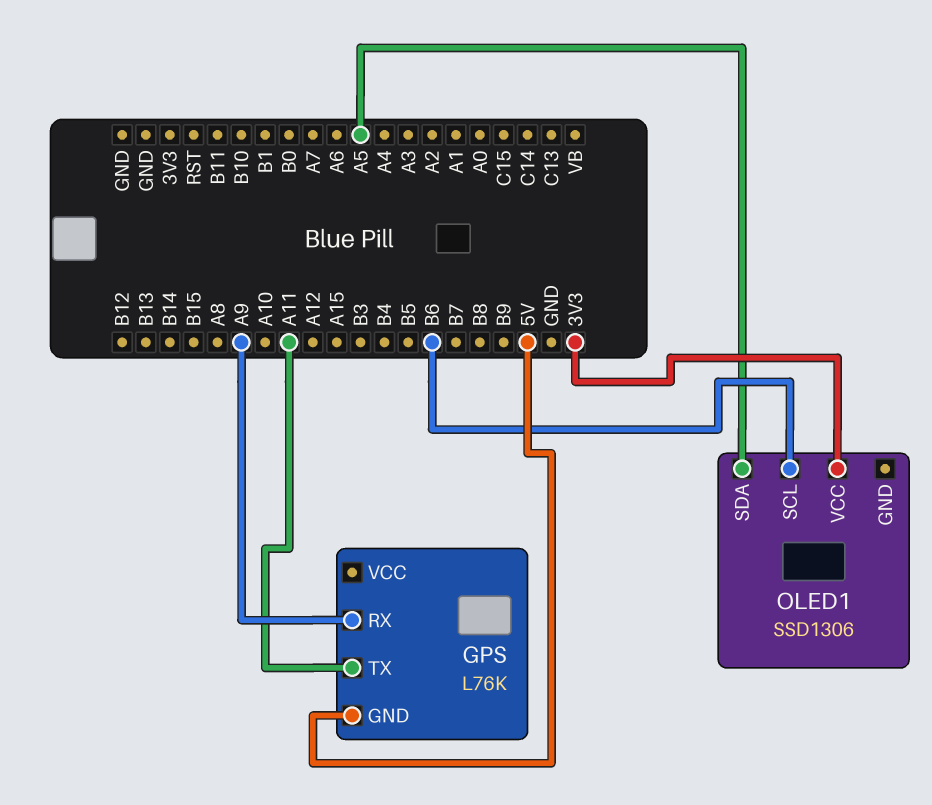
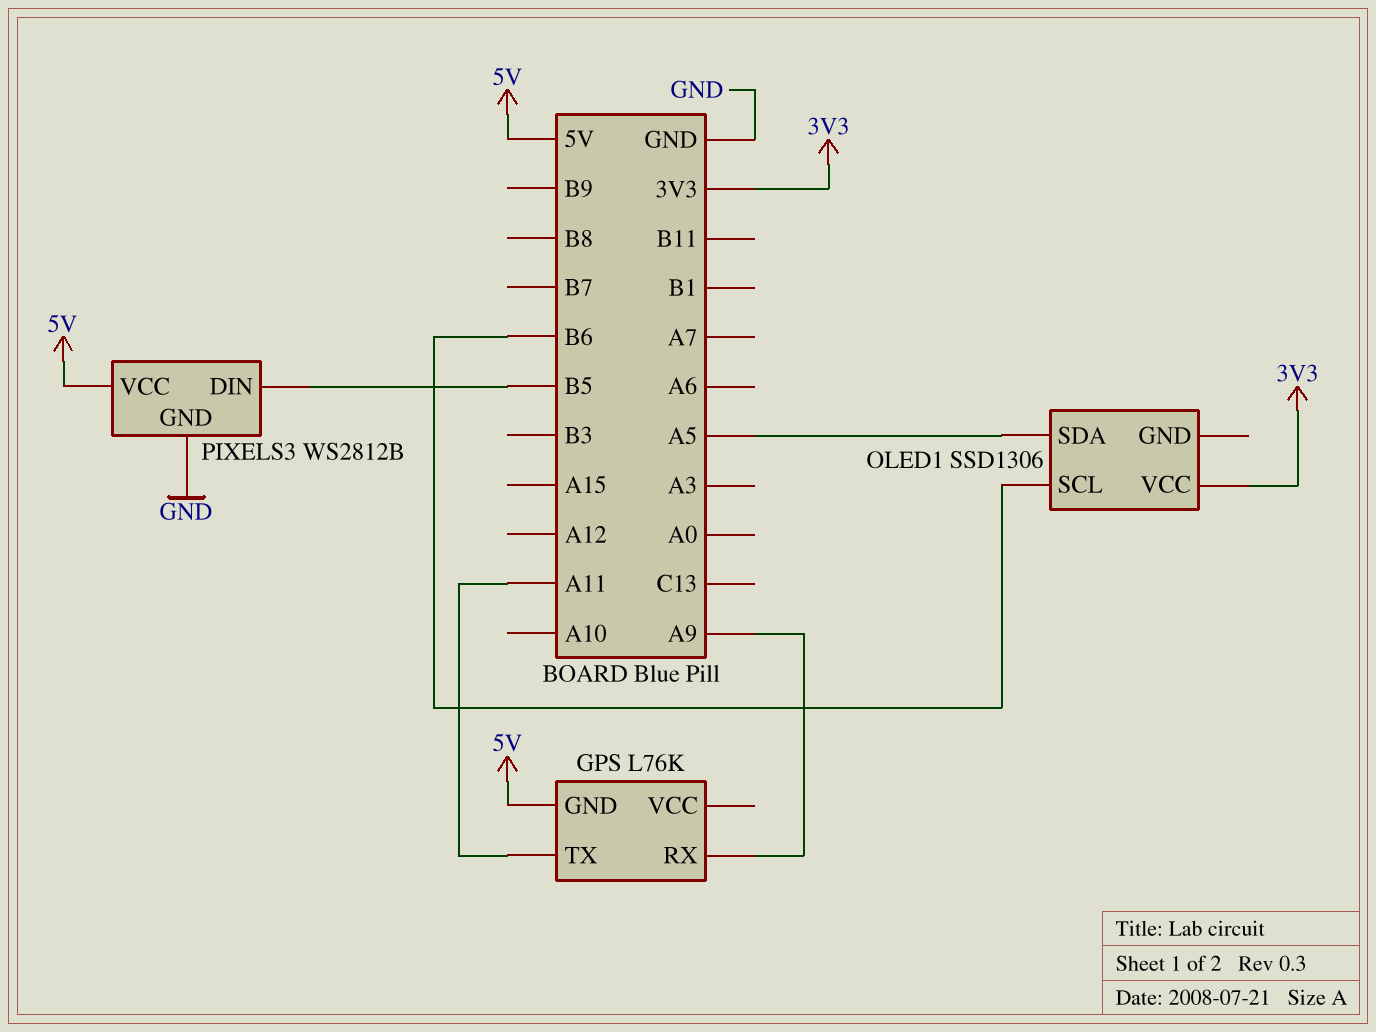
PIXELS3: none -> WS2812B
PIXELS3 pin DIN: none -> B5
PIXELS3 pin GND: none -> GND
PIXELS3 pin VCC: none -> 5V

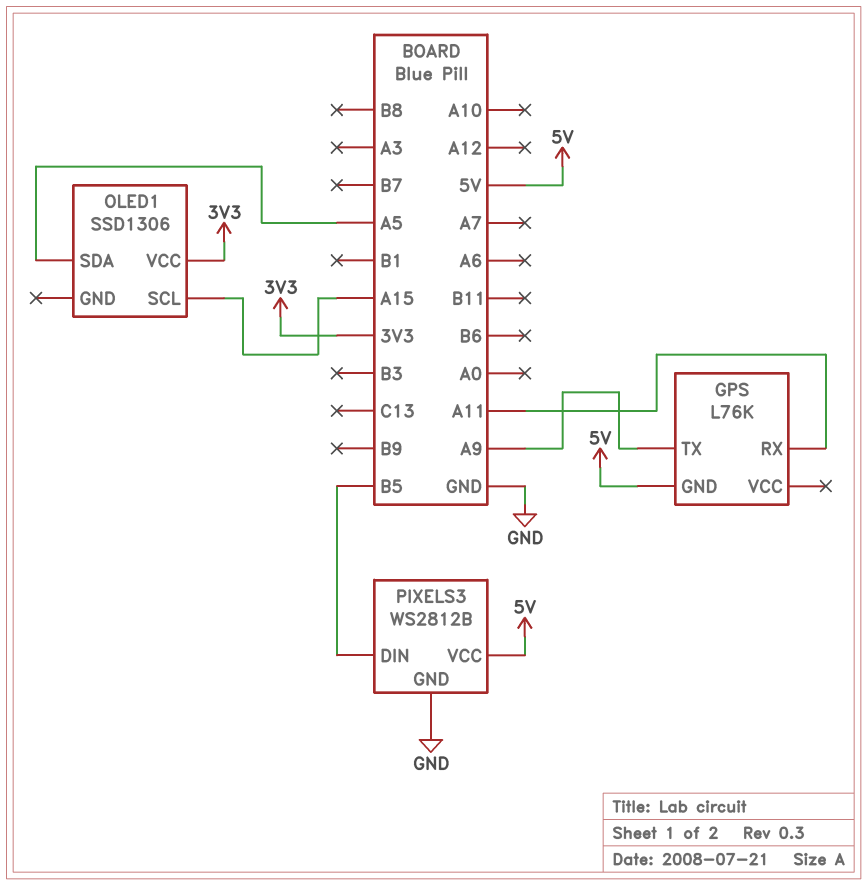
GPS pin RX: A9 -> A11
GPS pin TX: A11 -> A9
OLED1 pin SCL: B6 -> A15

